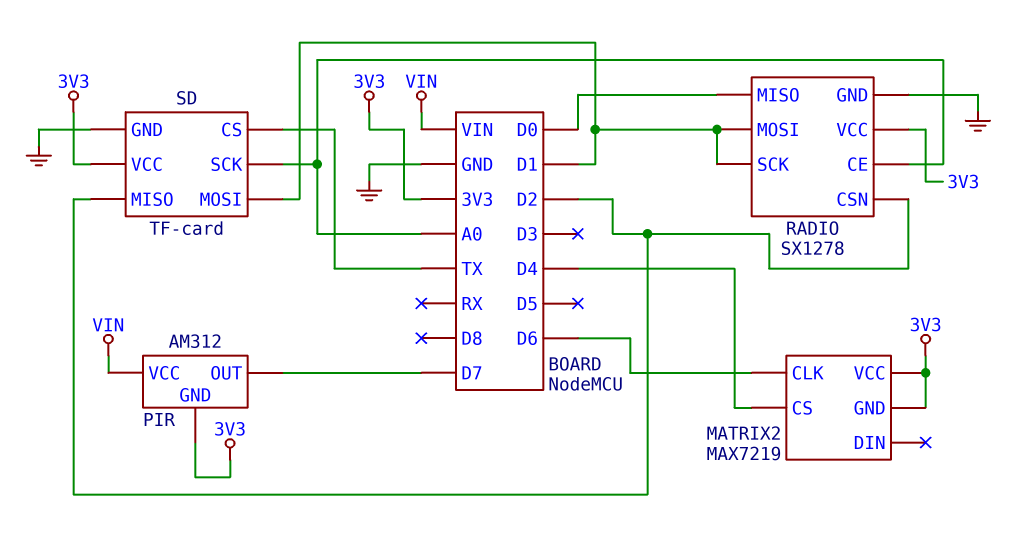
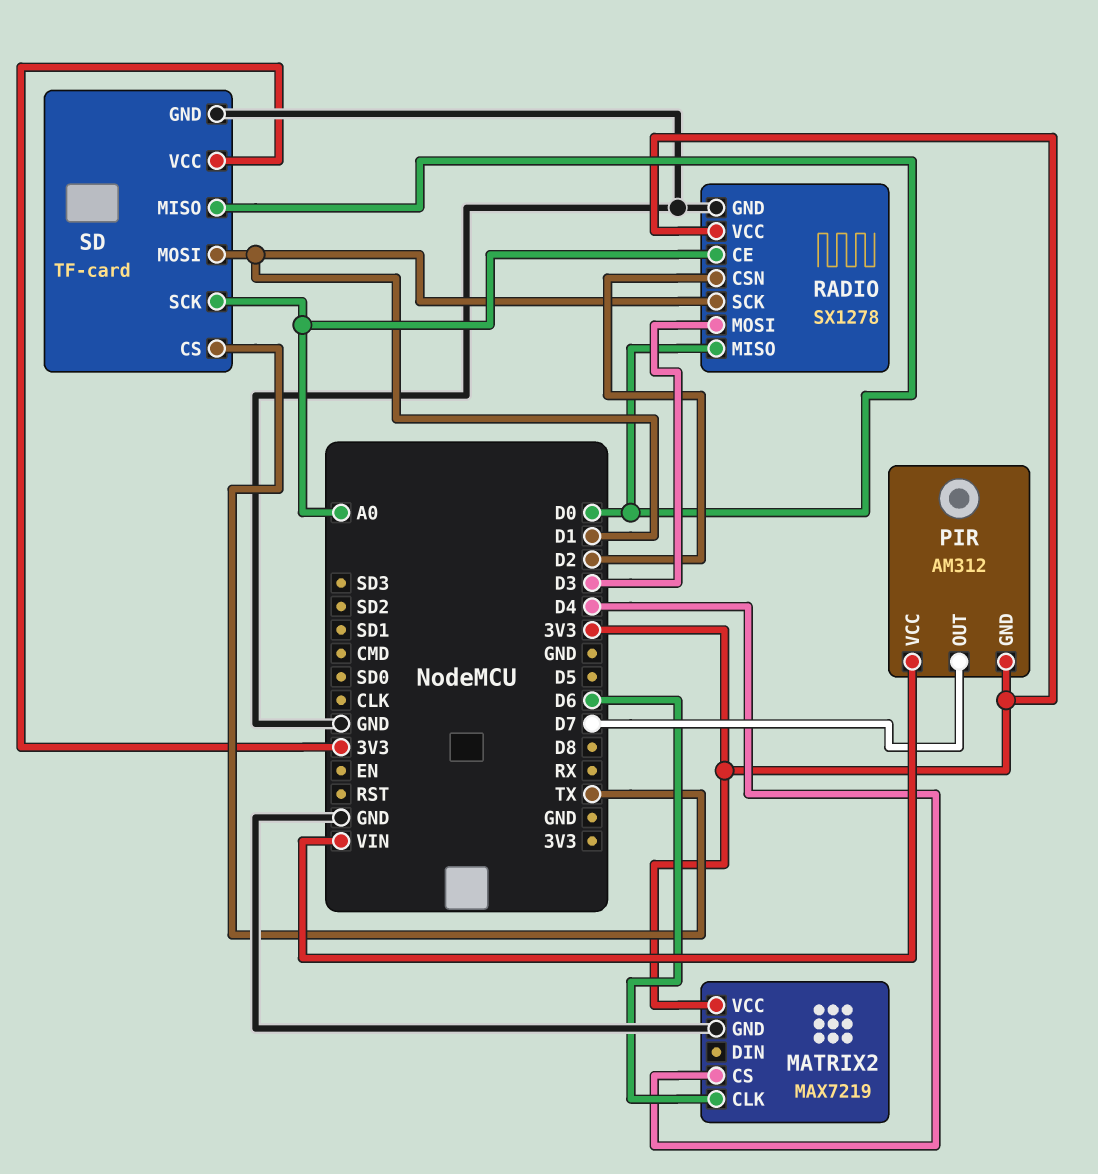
MATRIX2 pin GND: 3V3 -> GND
RADIO pin MOSI: D1 -> D3
SD pin MISO: D2 -> D0

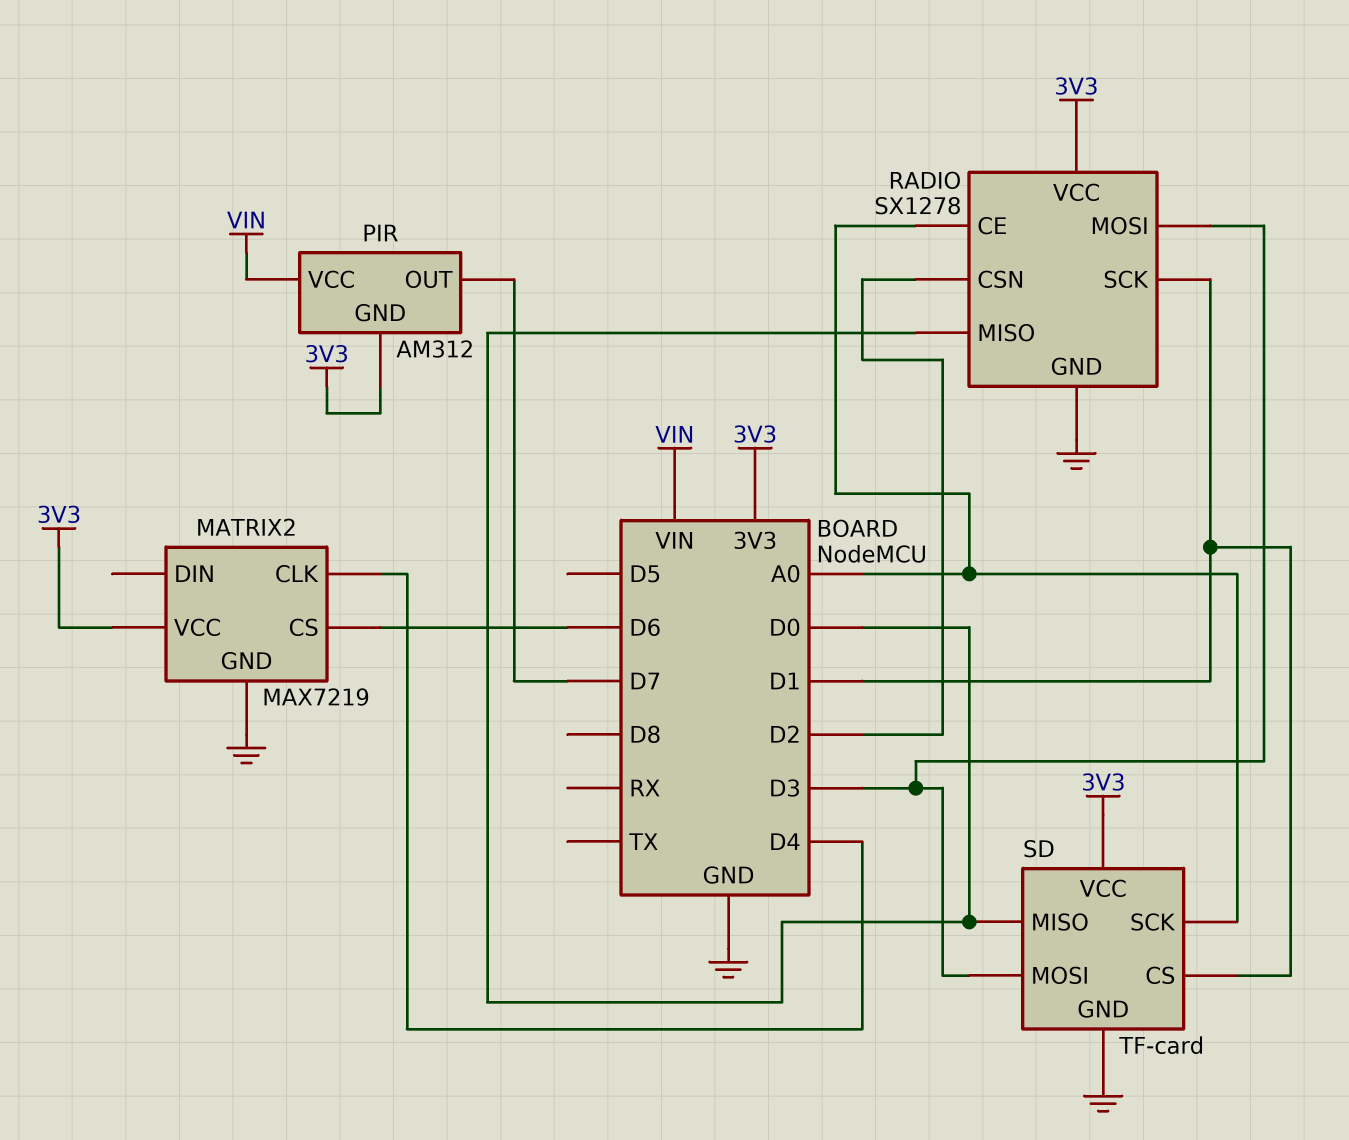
MATRIX2 pin CLK: D6 -> D4
MATRIX2 pin CS: D4 -> D6
SD pin CS: TX -> D1
SD pin MOSI: D1 -> D3

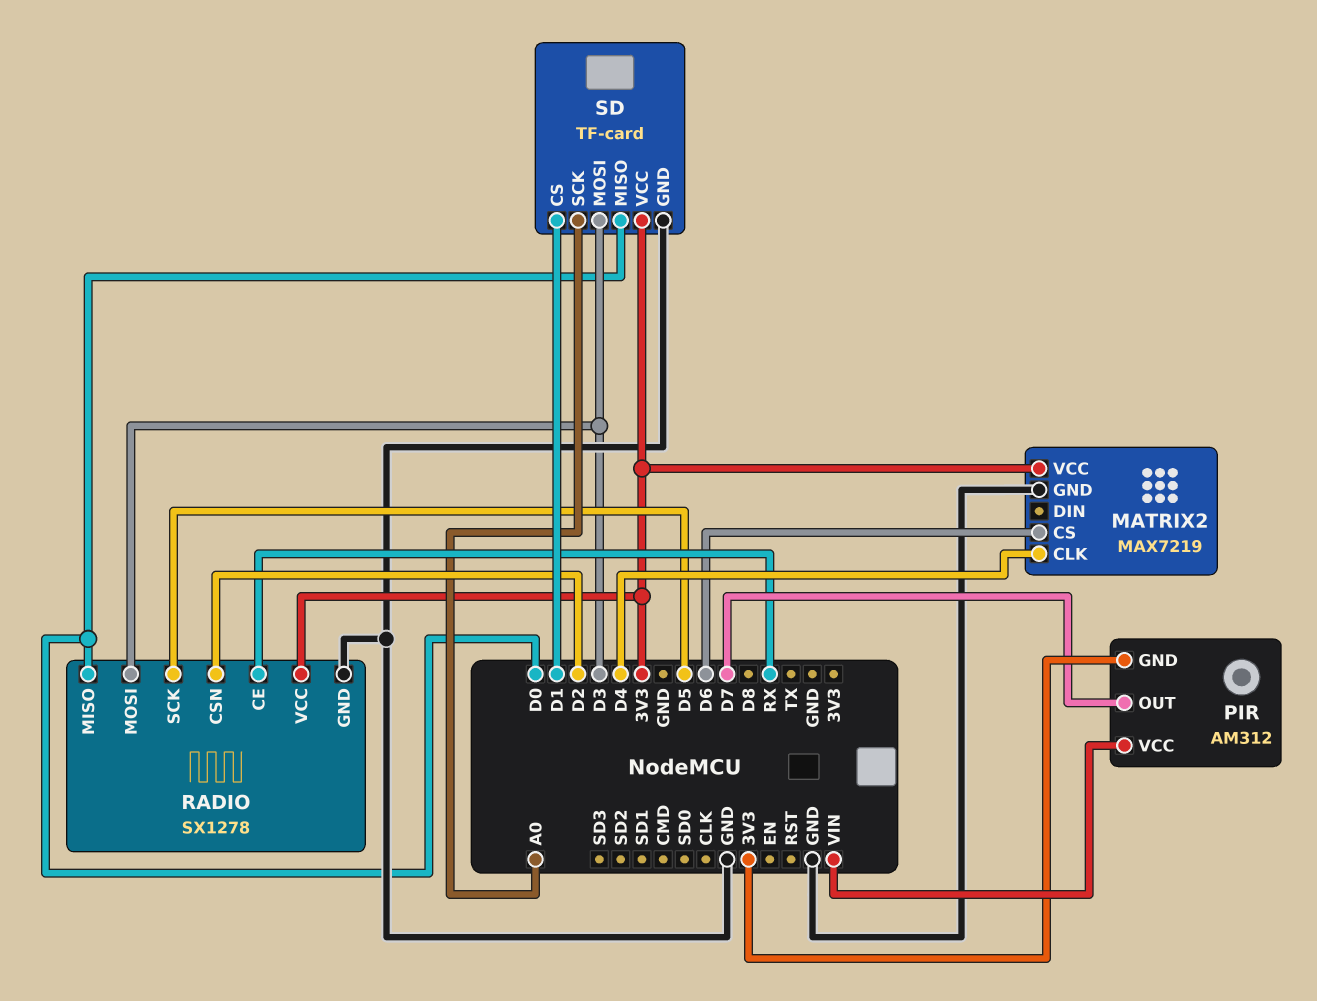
RADIO pin CE: A0 -> RX
RADIO pin SCK: D1 -> D5

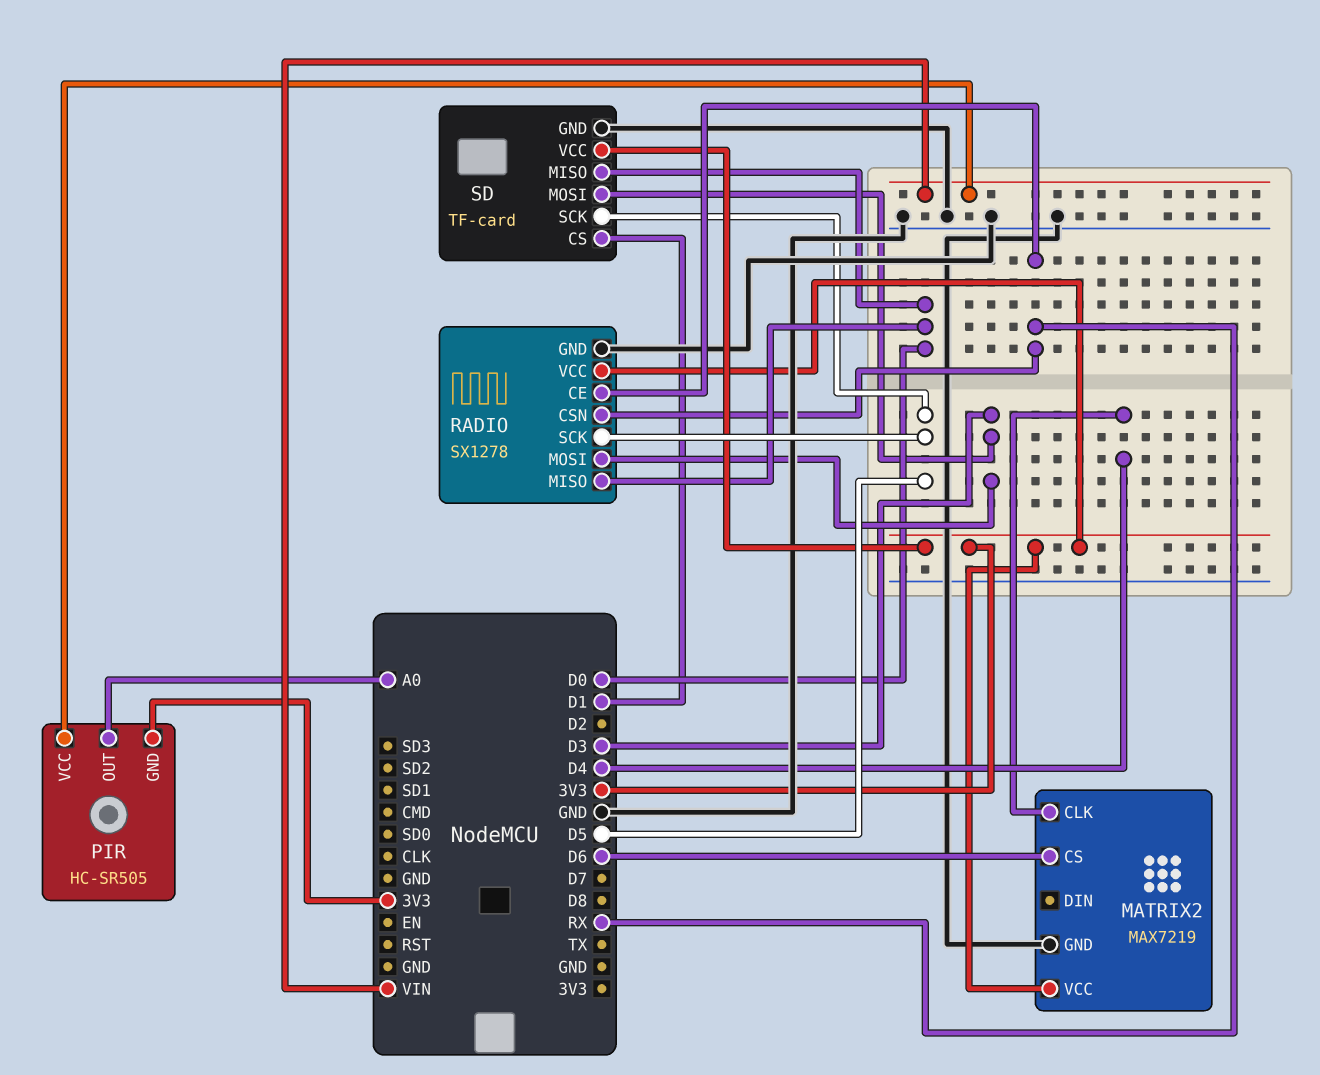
PIR: AM312 -> HC-SR505
PIR pin OUT: D7 -> A0
RADIO pin CSN: D2 -> RX
SD pin SCK: A0 -> D5

